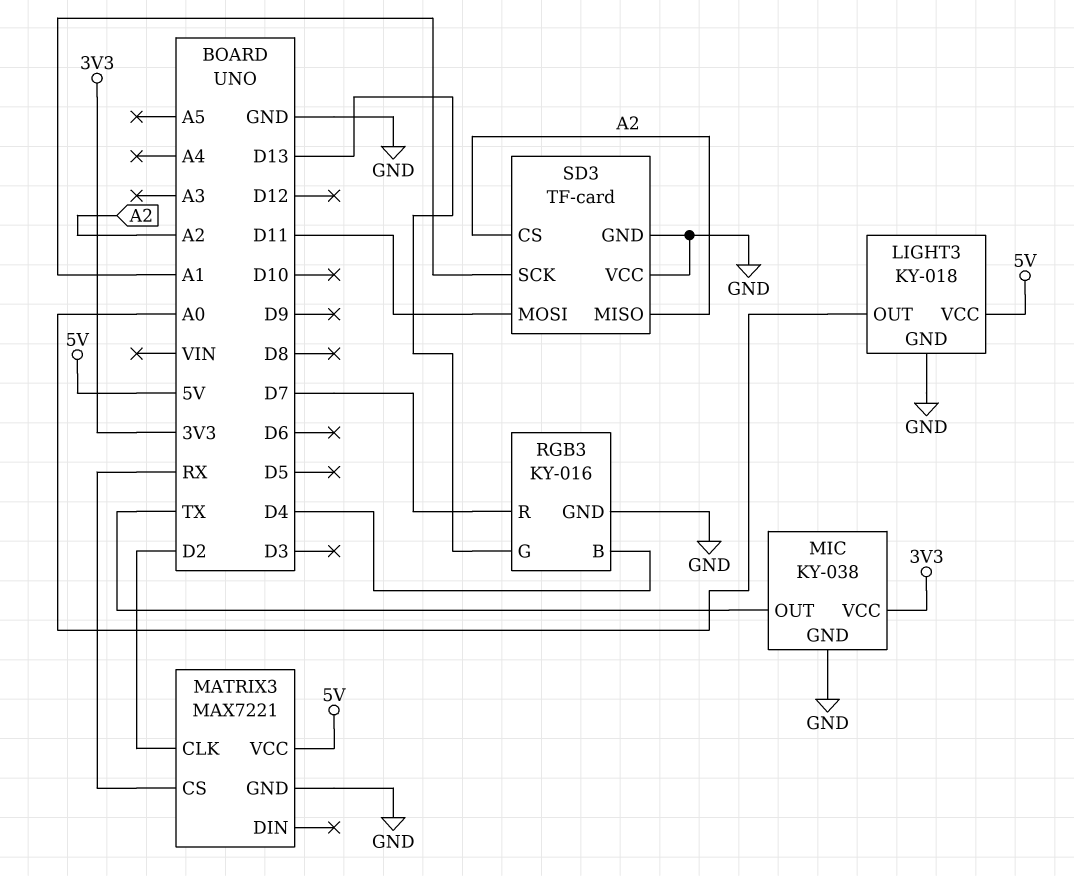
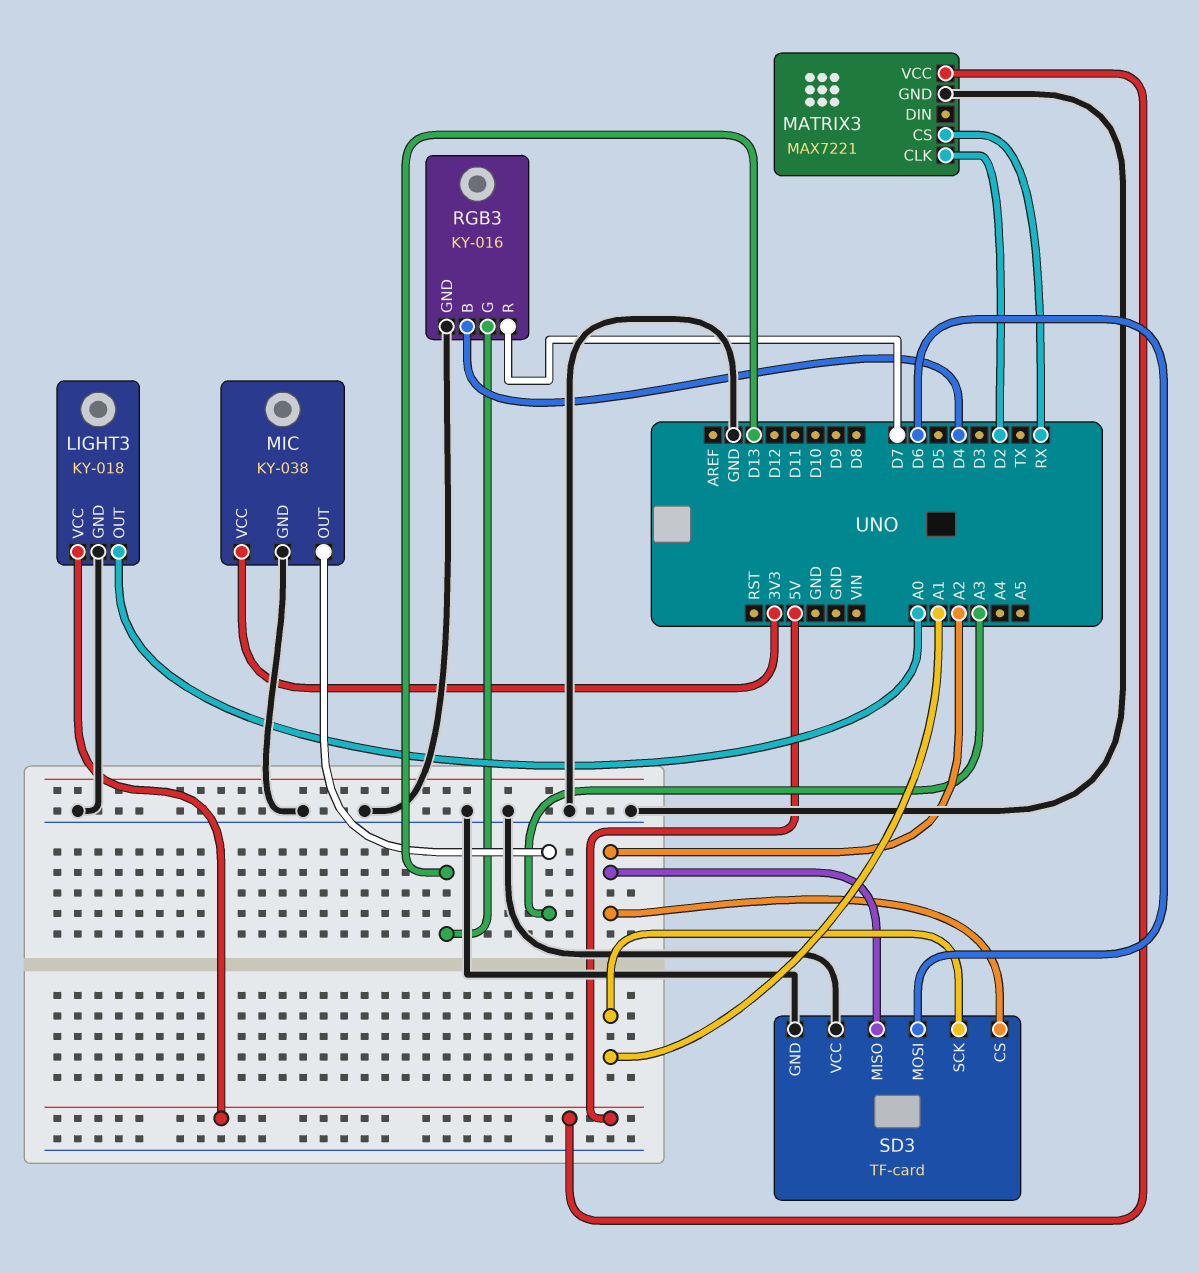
MIC pin OUT: TX -> A3
SD3 pin MOSI: D11 -> D6

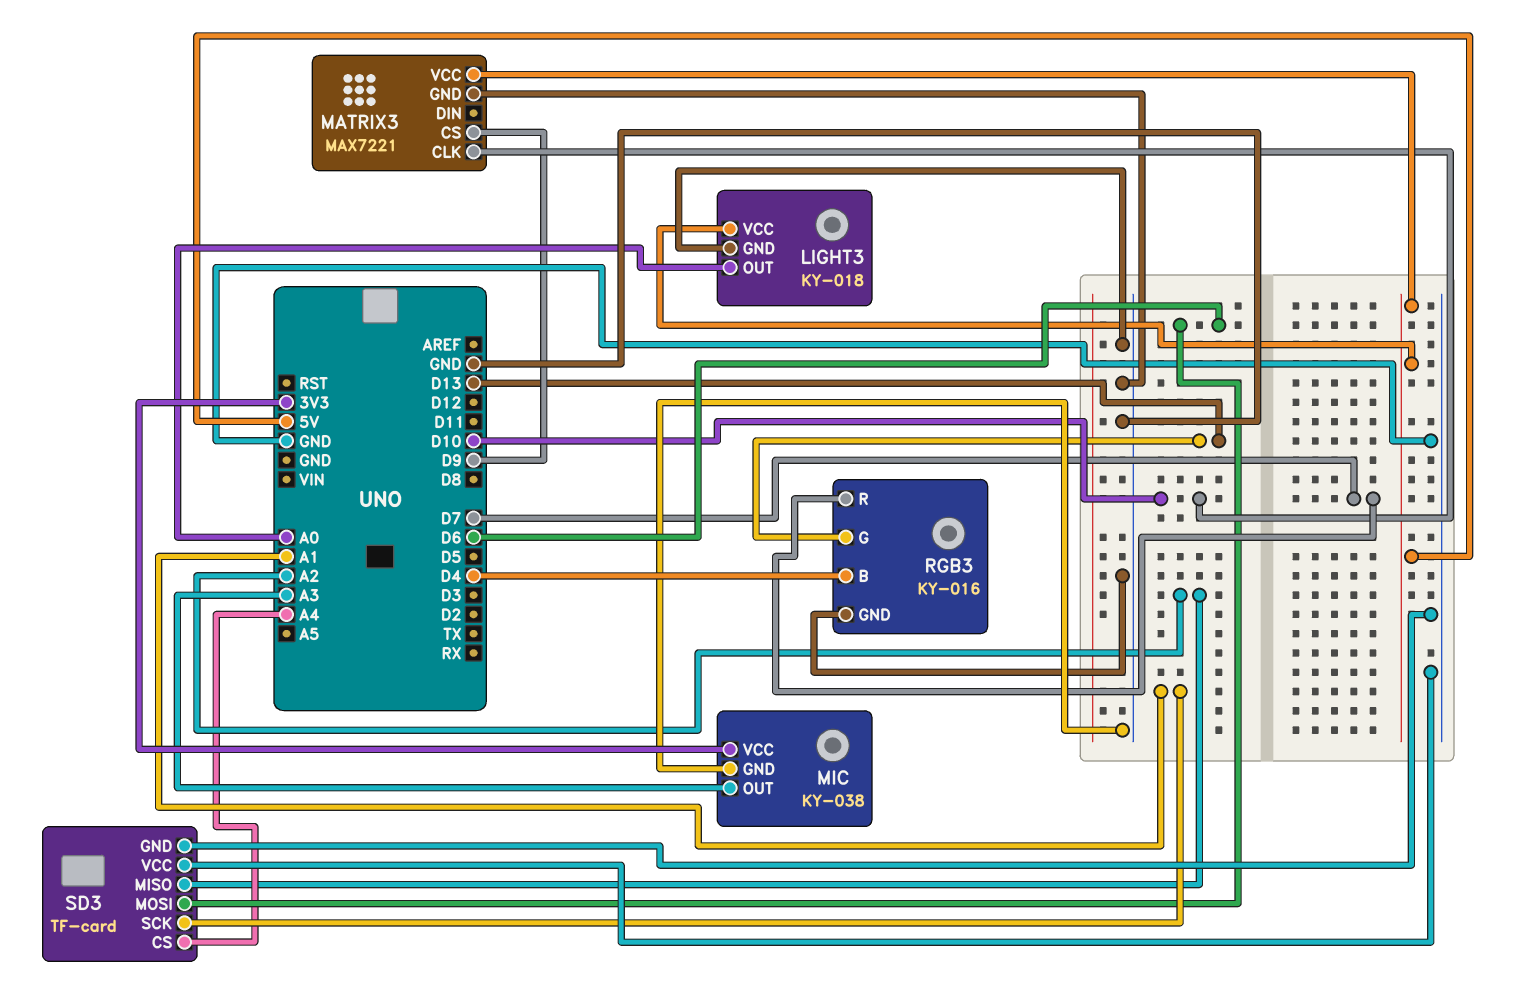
MATRIX3 pin CLK: D2 -> D10
MATRIX3 pin CS: RX -> D9
SD3 pin CS: A2 -> A4

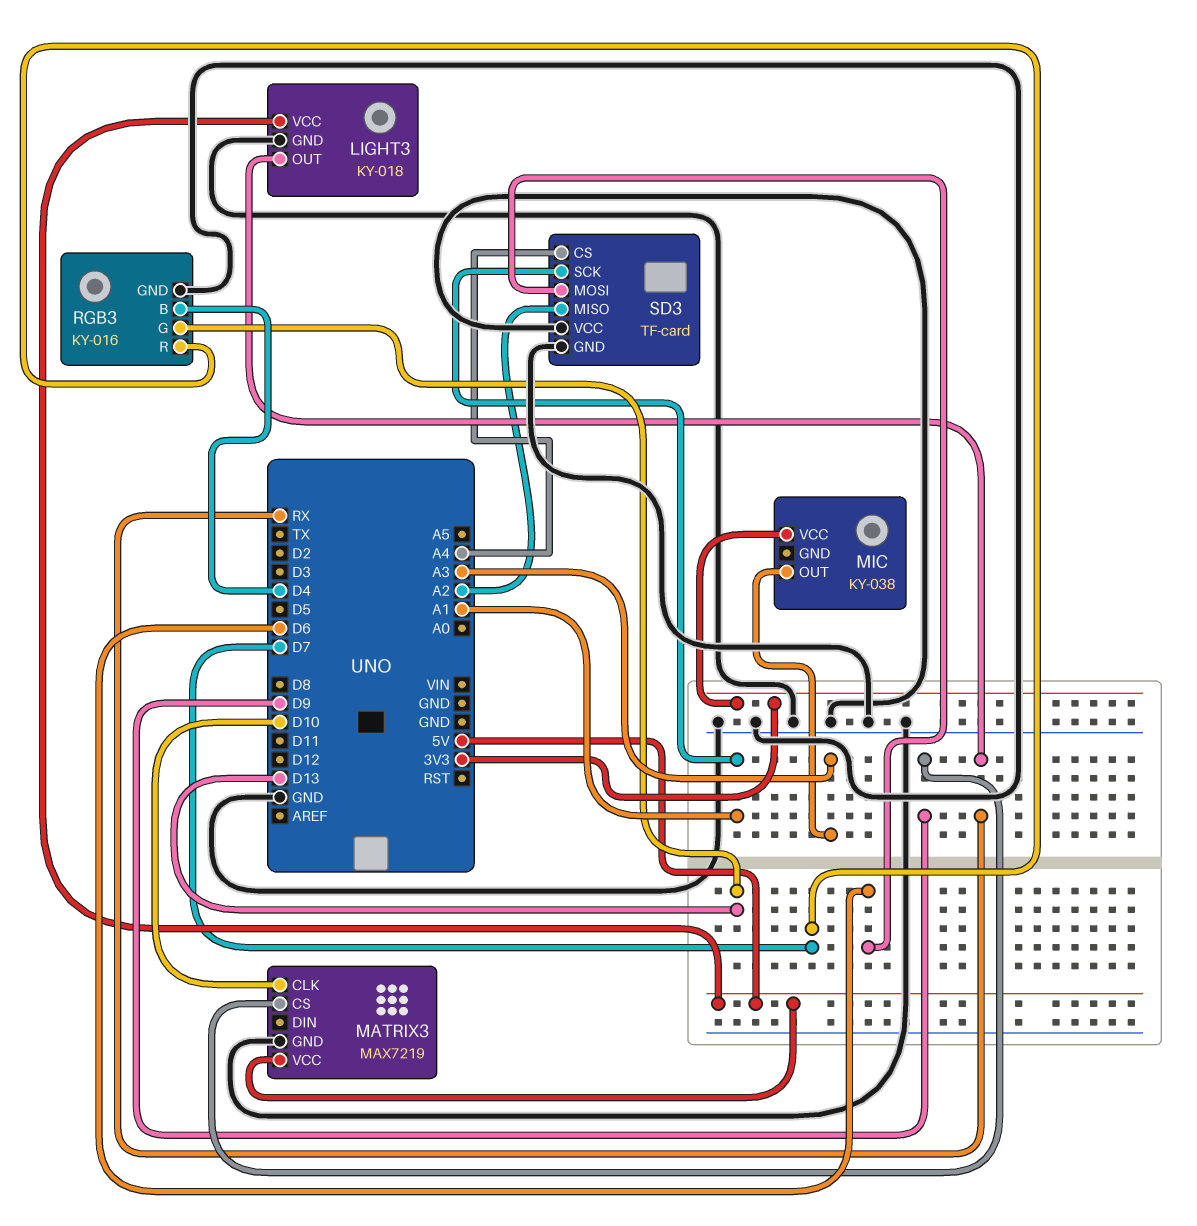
LIGHT3 pin OUT: A0 -> RX
MATRIX3: MAX7221 -> MAX7219
MIC pin GND: GND -> none

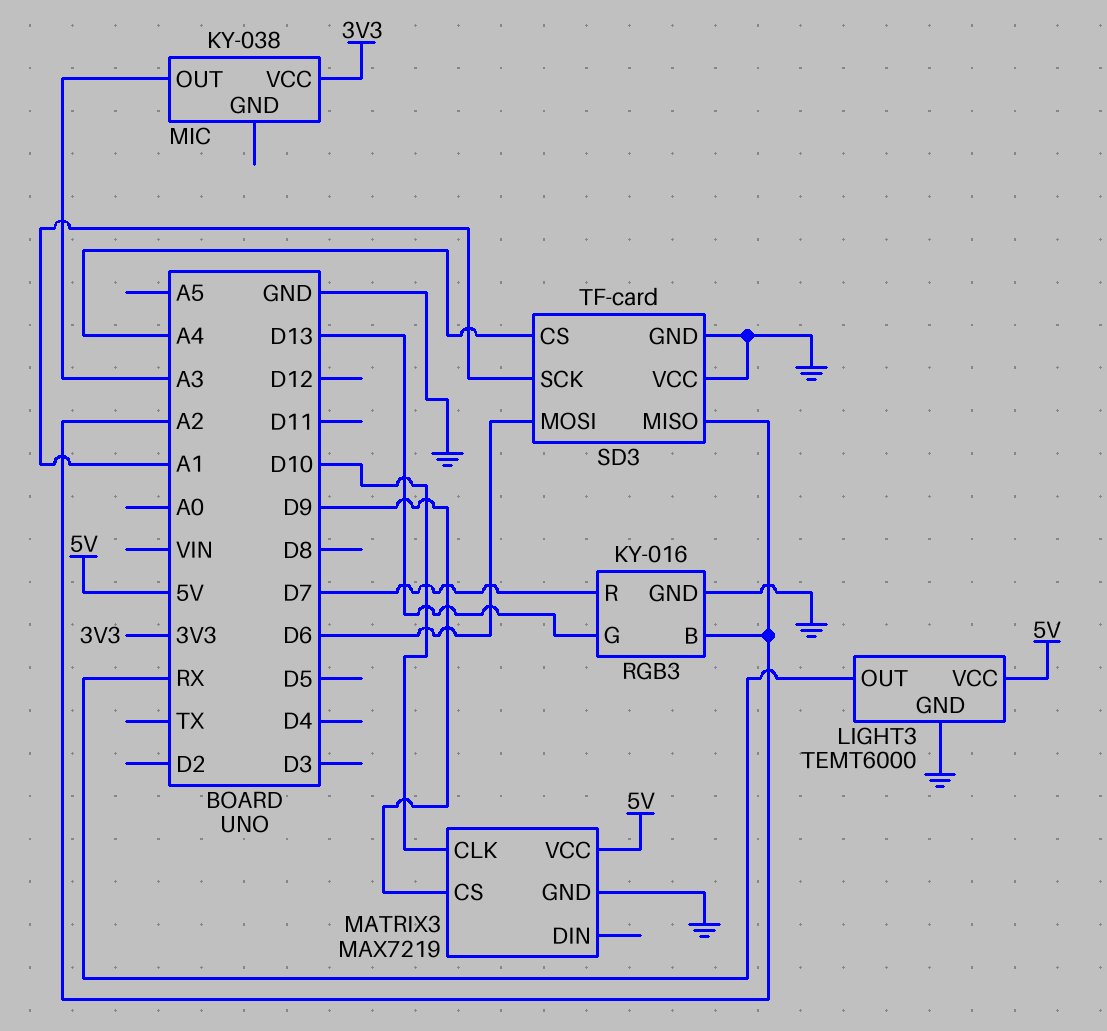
LIGHT3: KY-018 -> TEMT6000
RGB3 pin B: D4 -> A2

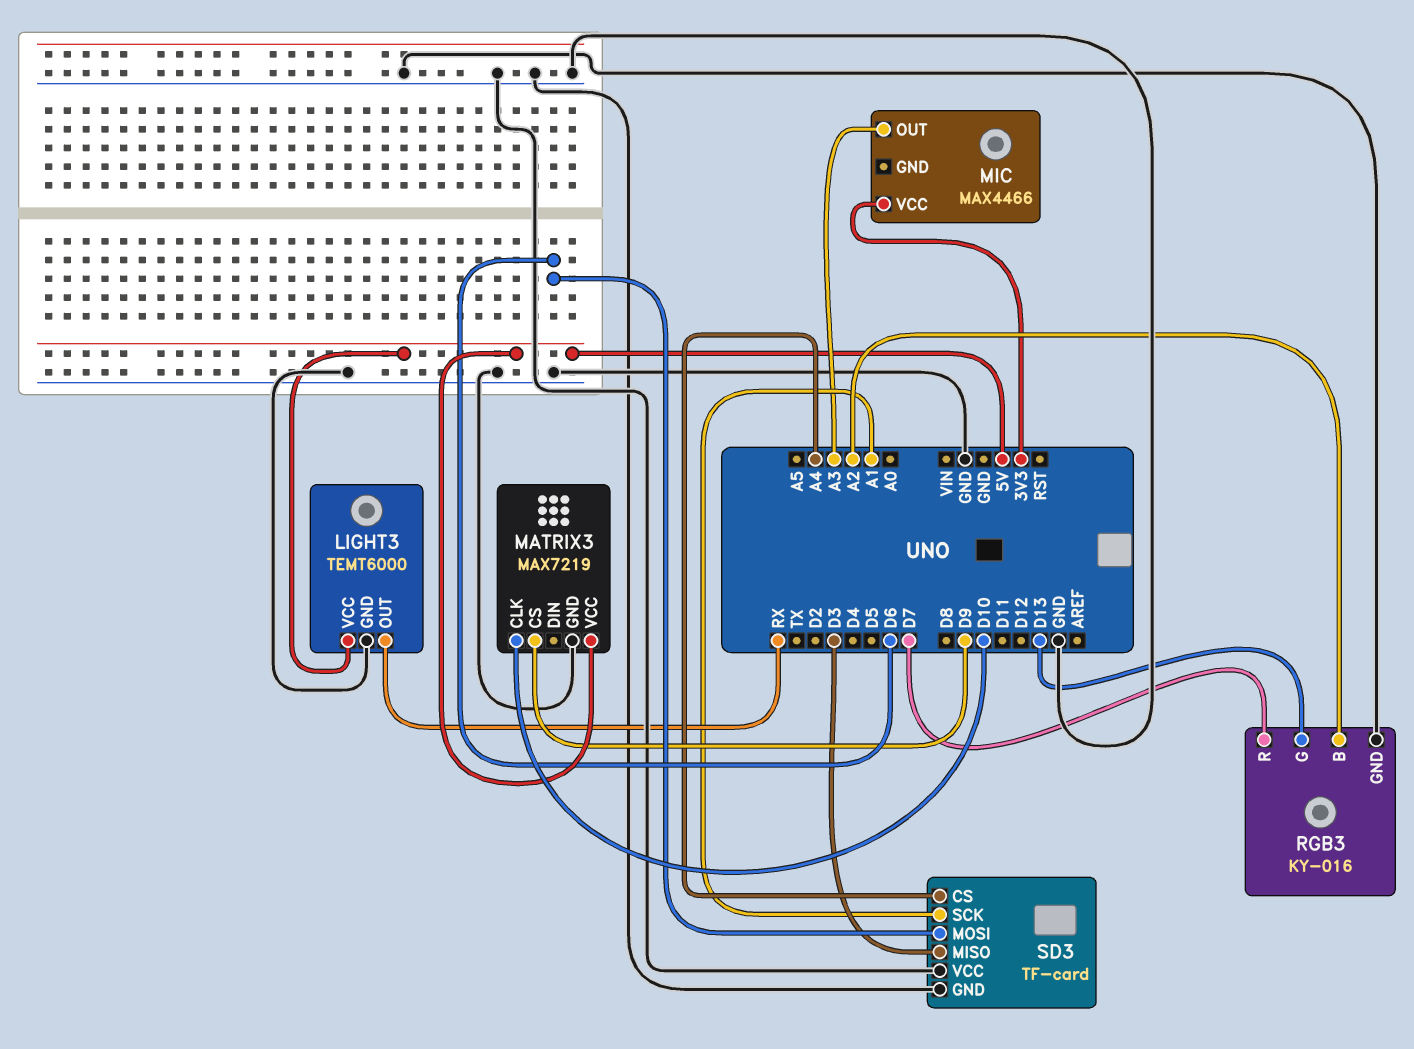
MIC: KY-038 -> MAX4466
SD3 pin MISO: A2 -> D3

